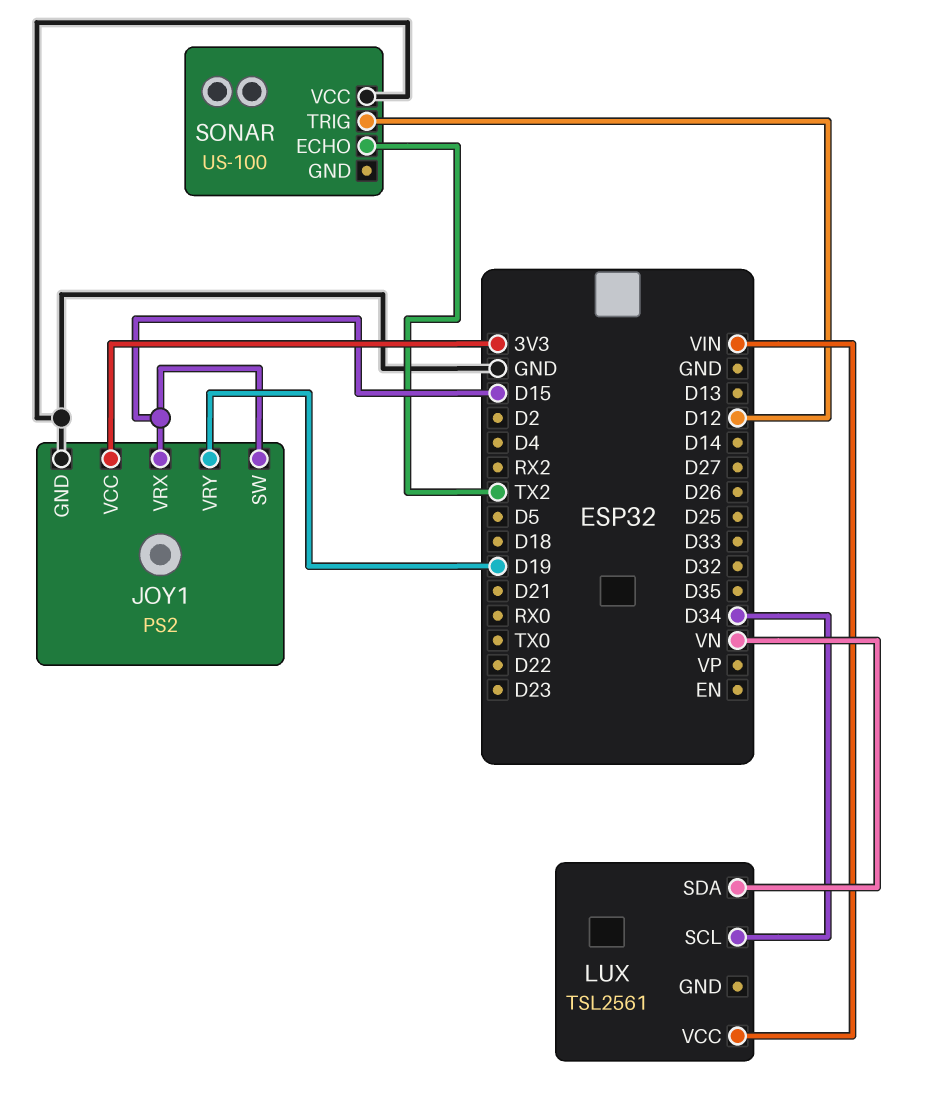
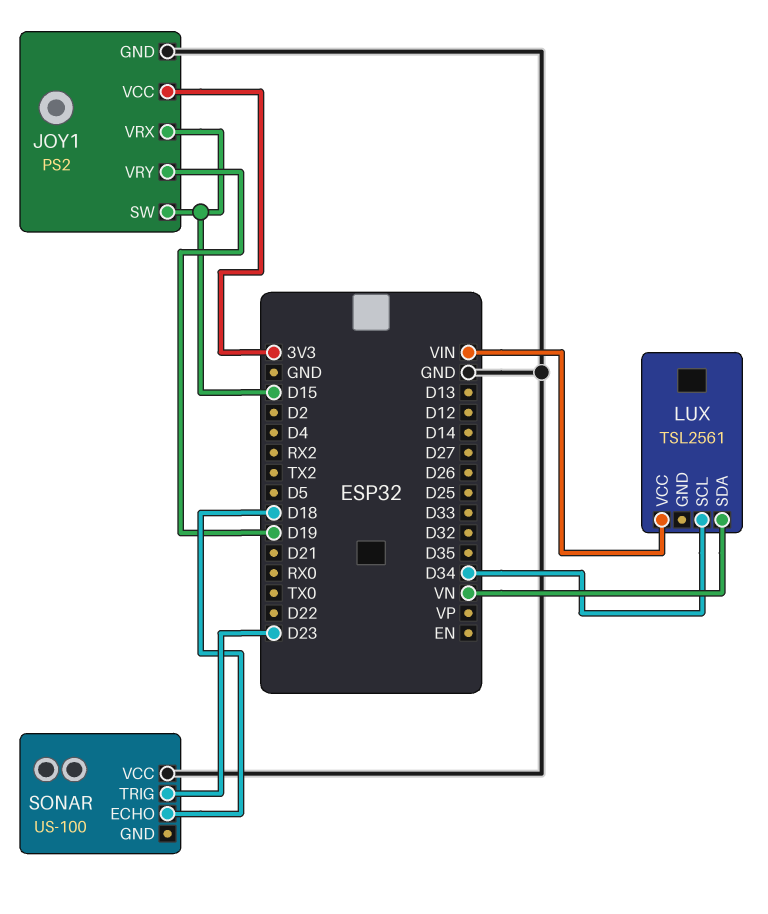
SONAR pin ECHO: TX2 -> D18
SONAR pin TRIG: D12 -> D23

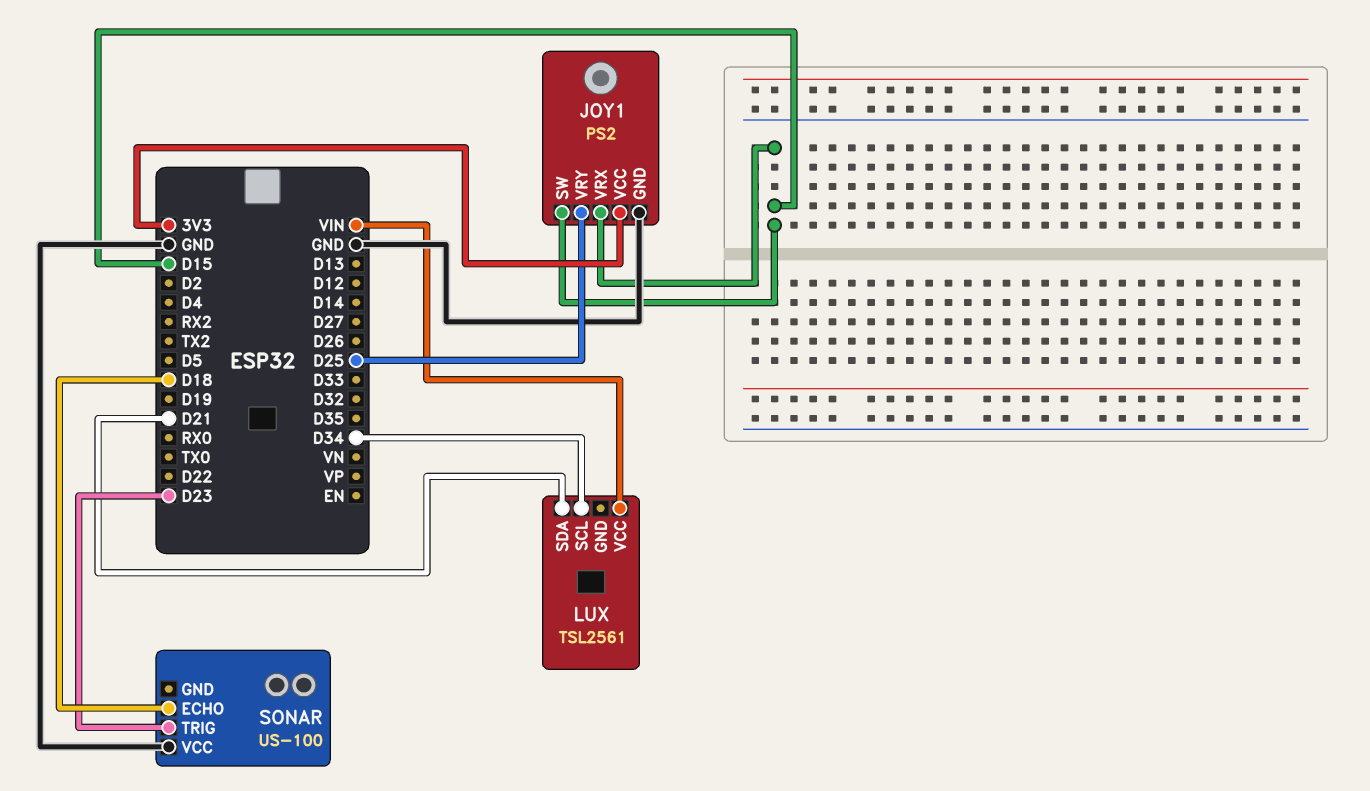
JOY1 pin VRY: D19 -> D25
LUX pin SDA: VN -> D21

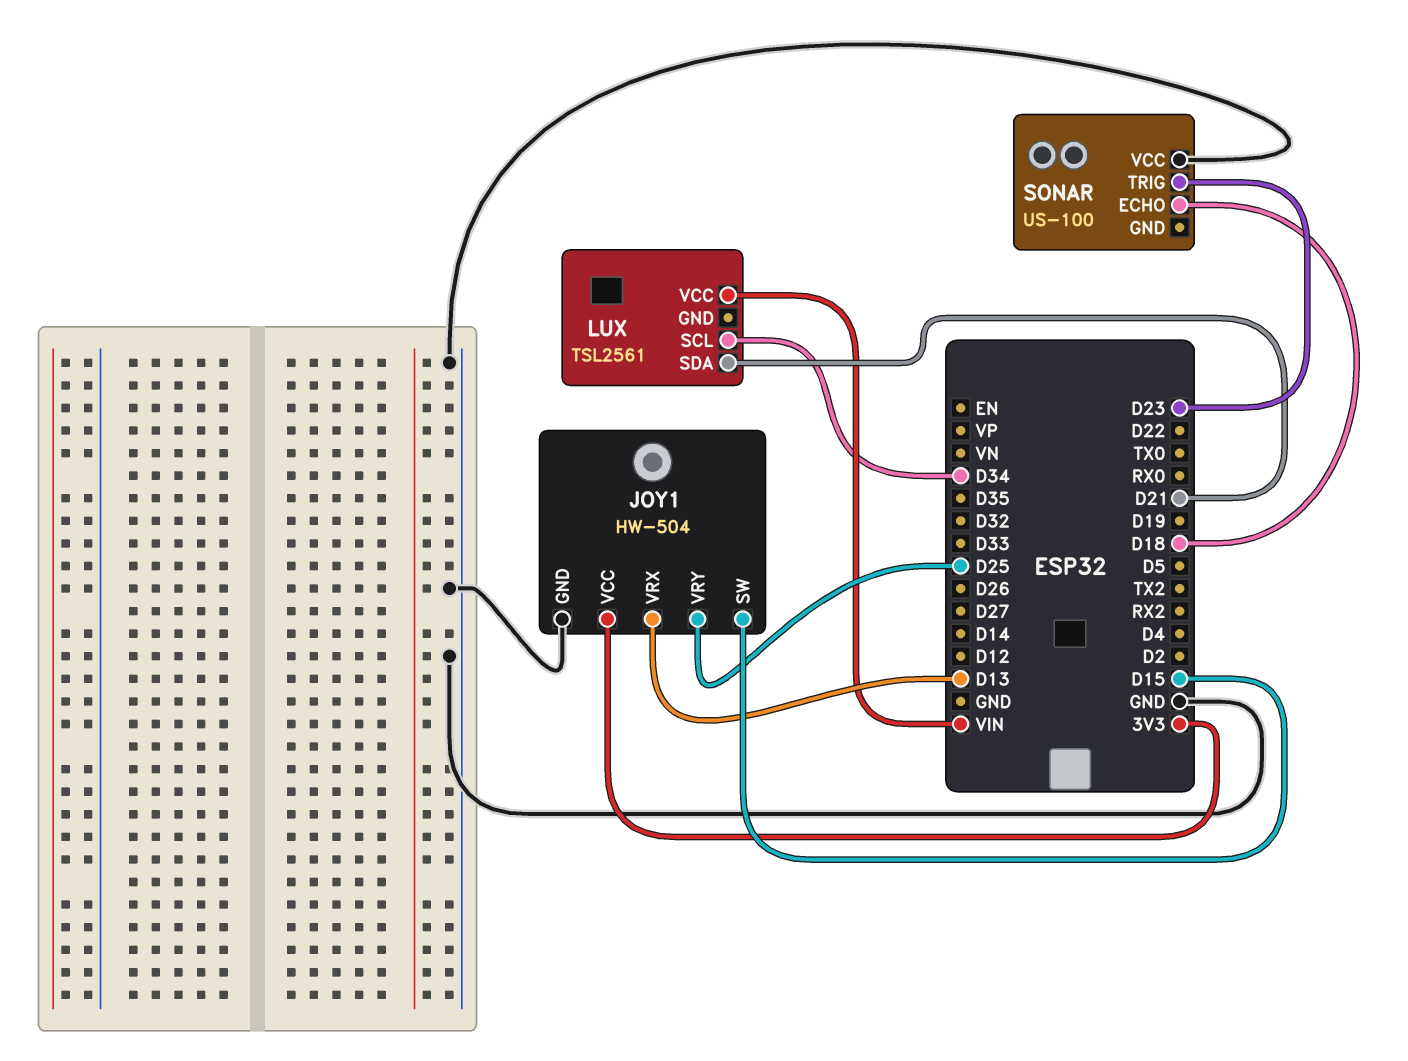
JOY1: PS2 -> HW-504
JOY1 pin VRX: D15 -> D13

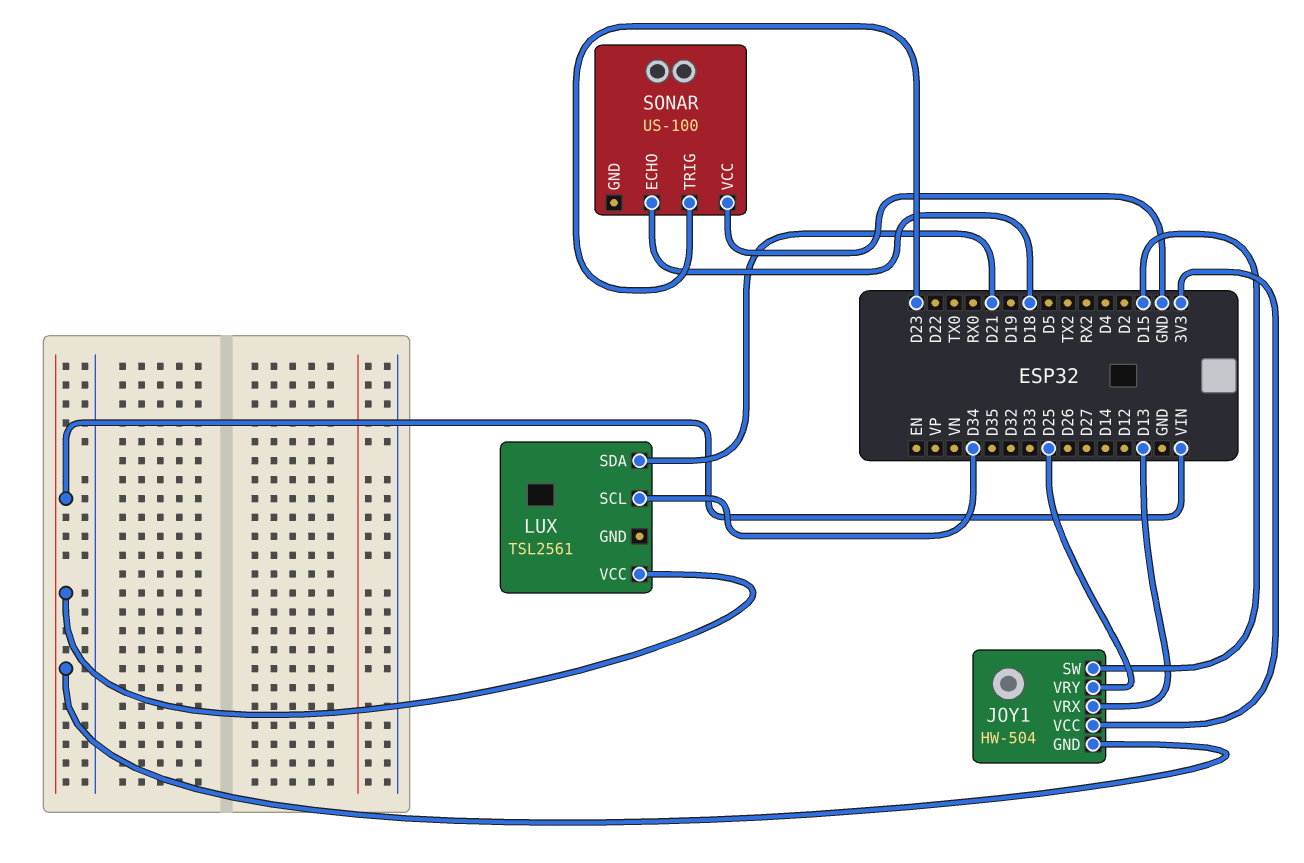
JOY1 pin GND: GND -> VIN

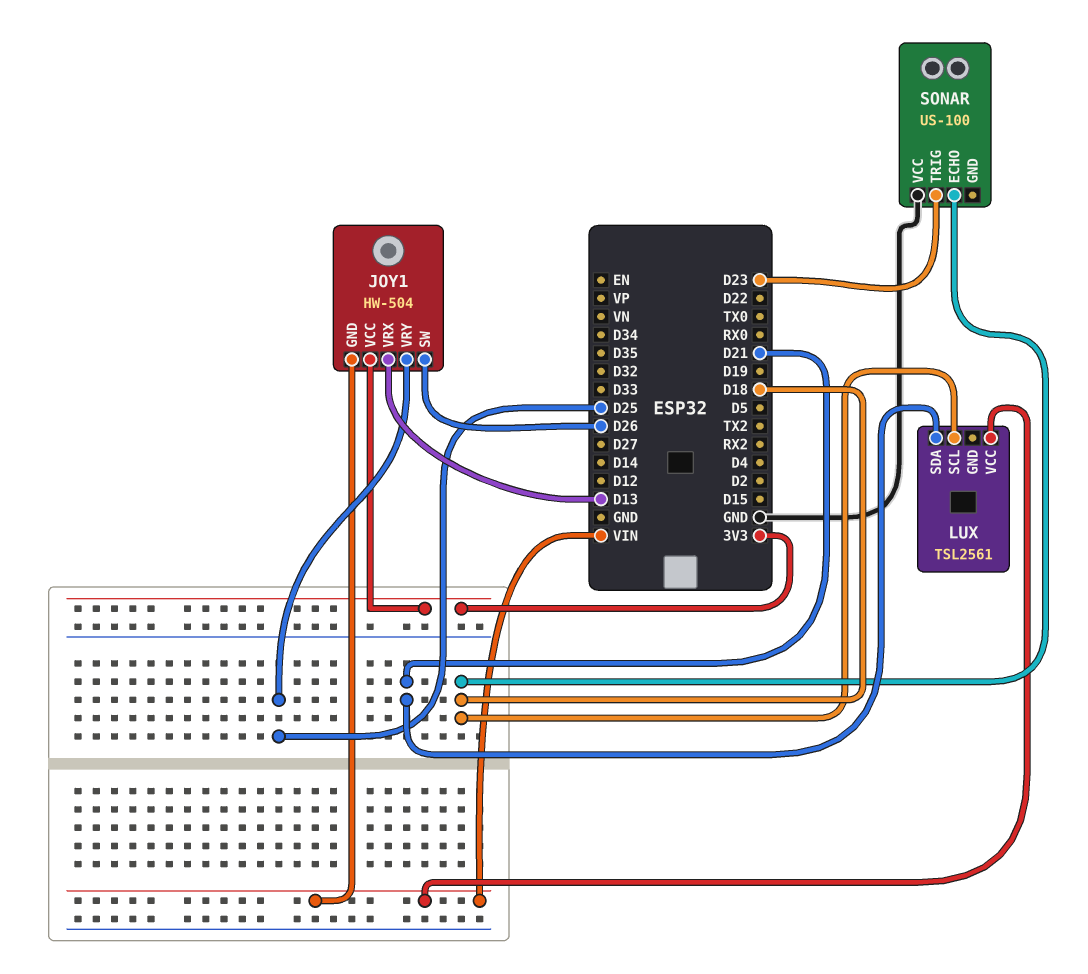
JOY1 pin SW: D15 -> D26
LUX pin SCL: D34 -> D18

